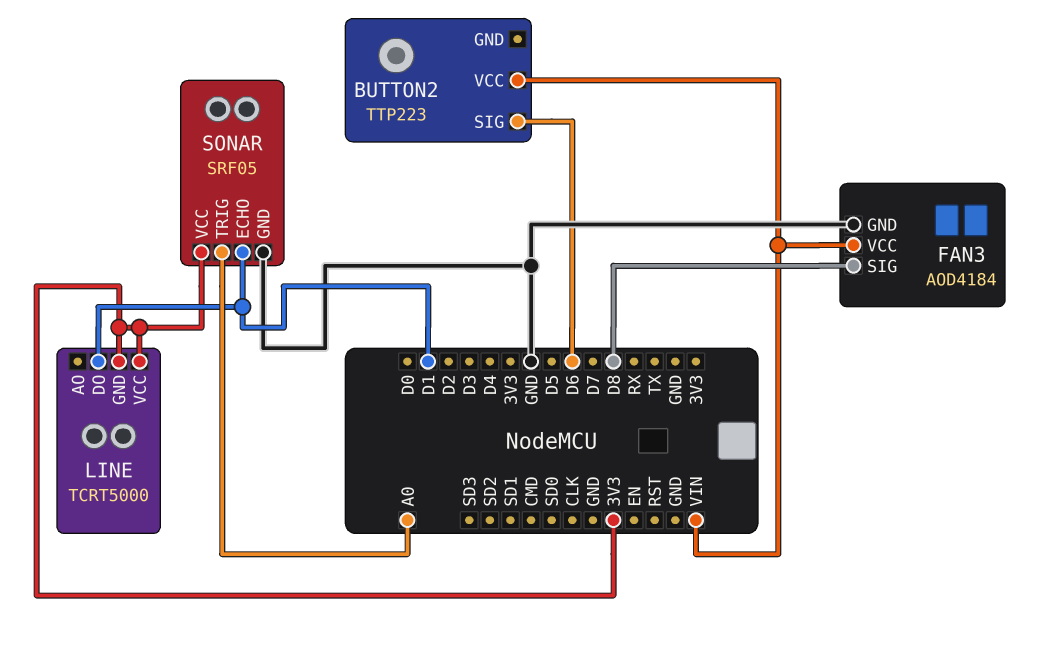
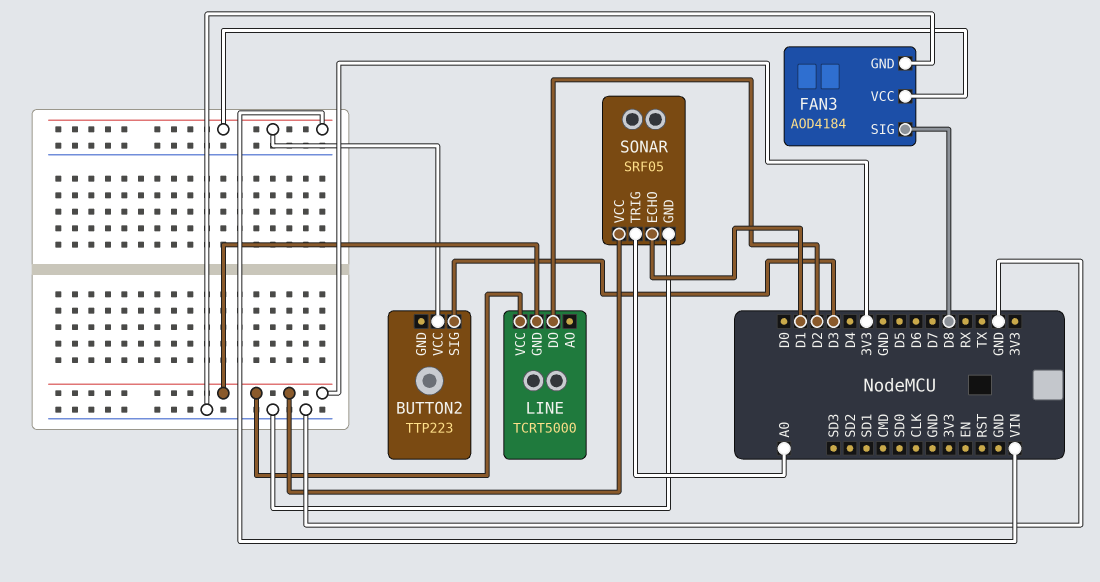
BUTTON2 pin SIG: D6 -> D3
LINE pin DO: D1 -> D2

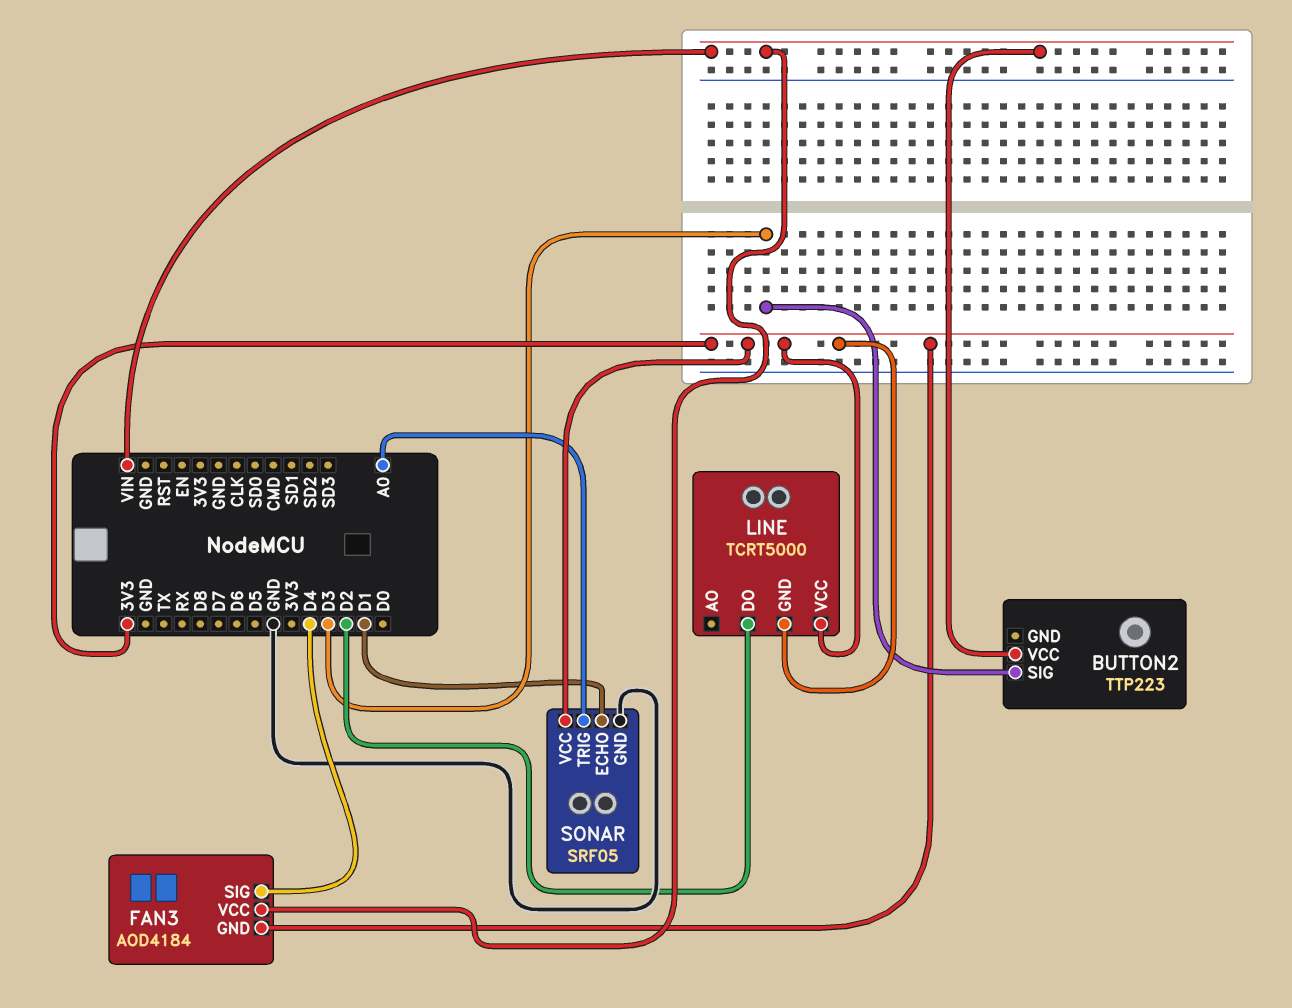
FAN3 pin GND: GND -> 3V3
FAN3 pin SIG: D8 -> D4

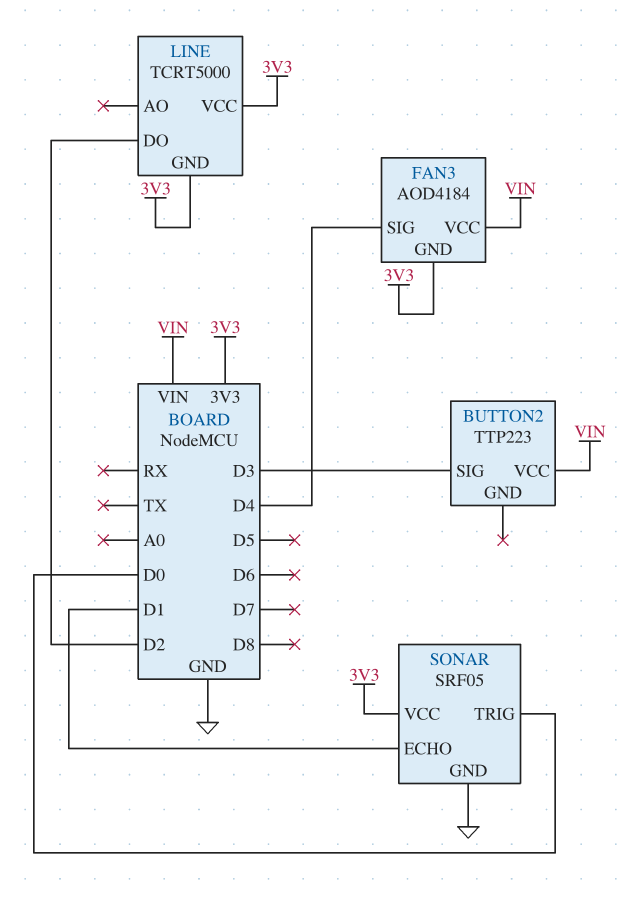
SONAR pin TRIG: A0 -> D0

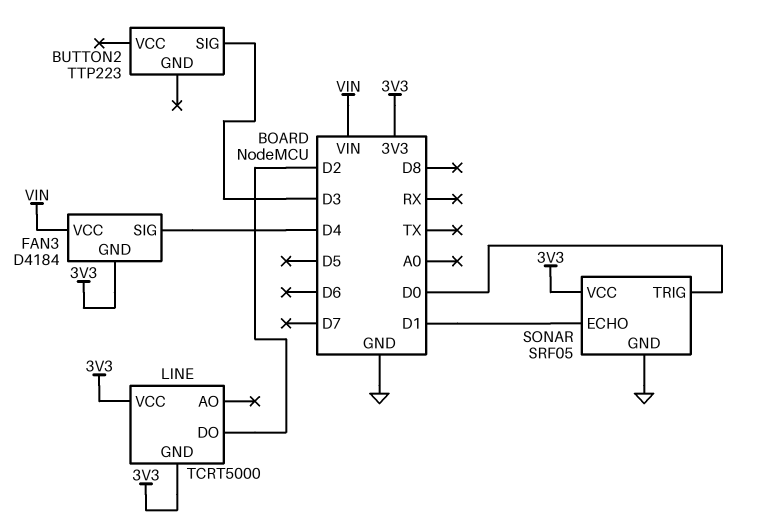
BUTTON2 pin VCC: VIN -> none
FAN3: AOD4184 -> D4184

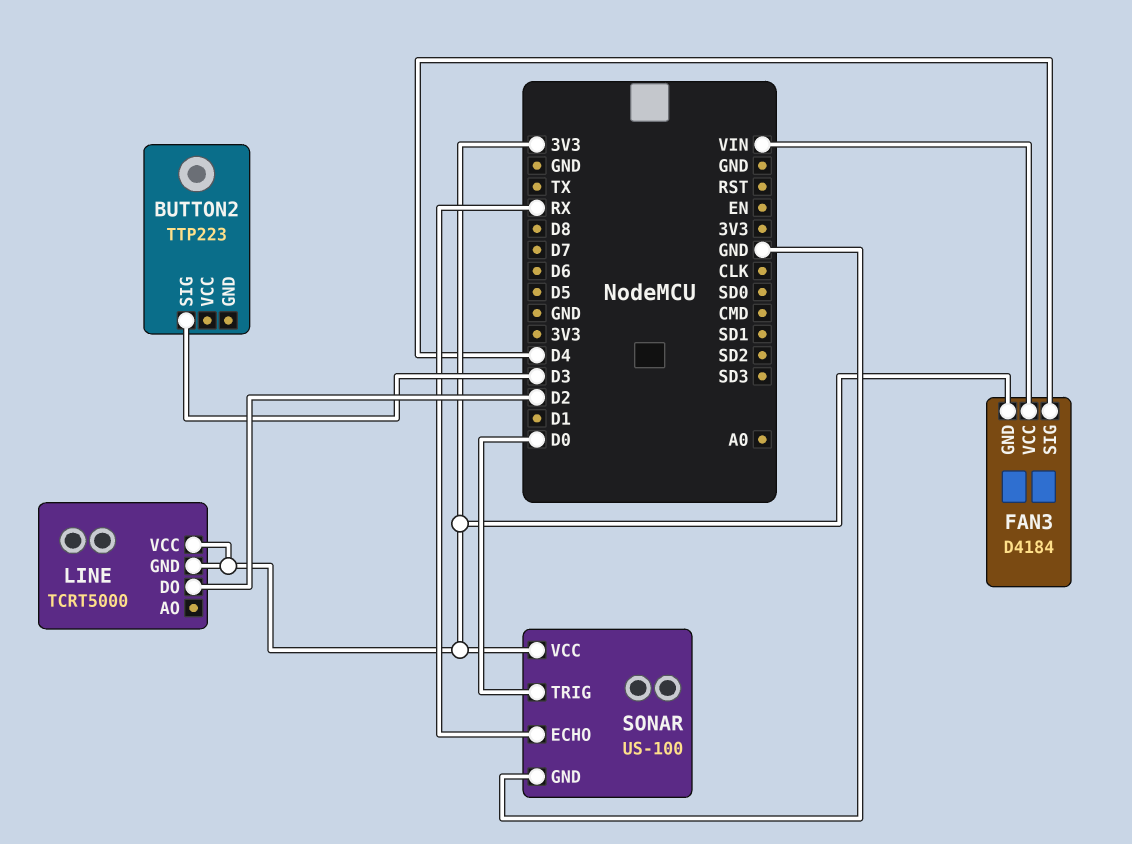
SONAR: SRF05 -> US-100
SONAR pin ECHO: D1 -> RX

